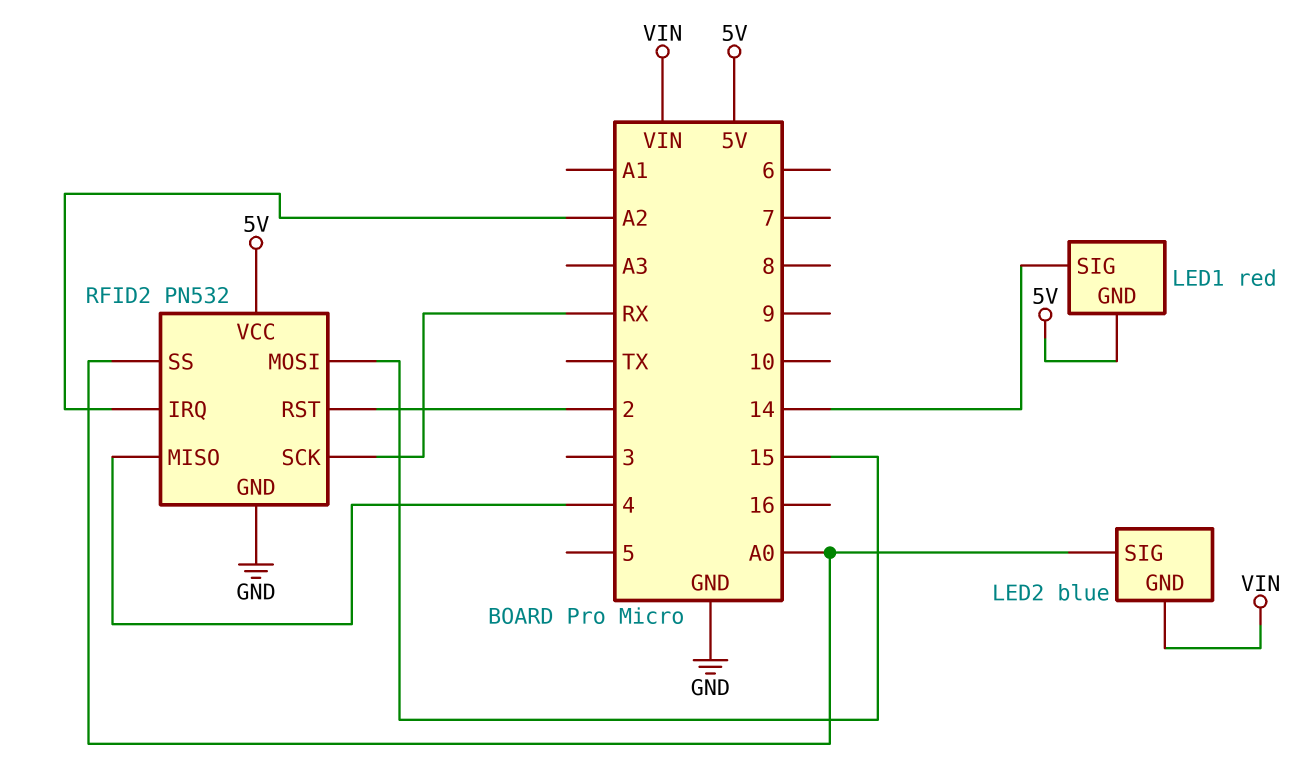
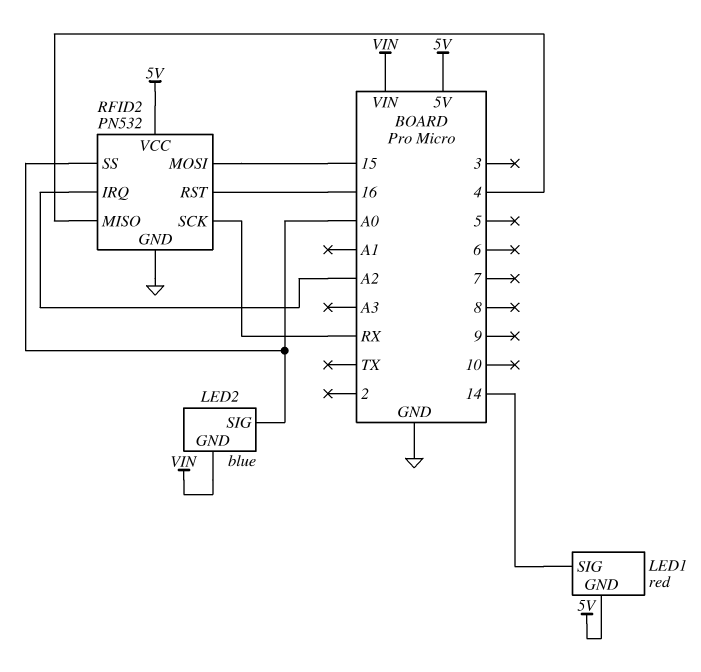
RFID2 pin RST: 2 -> 16

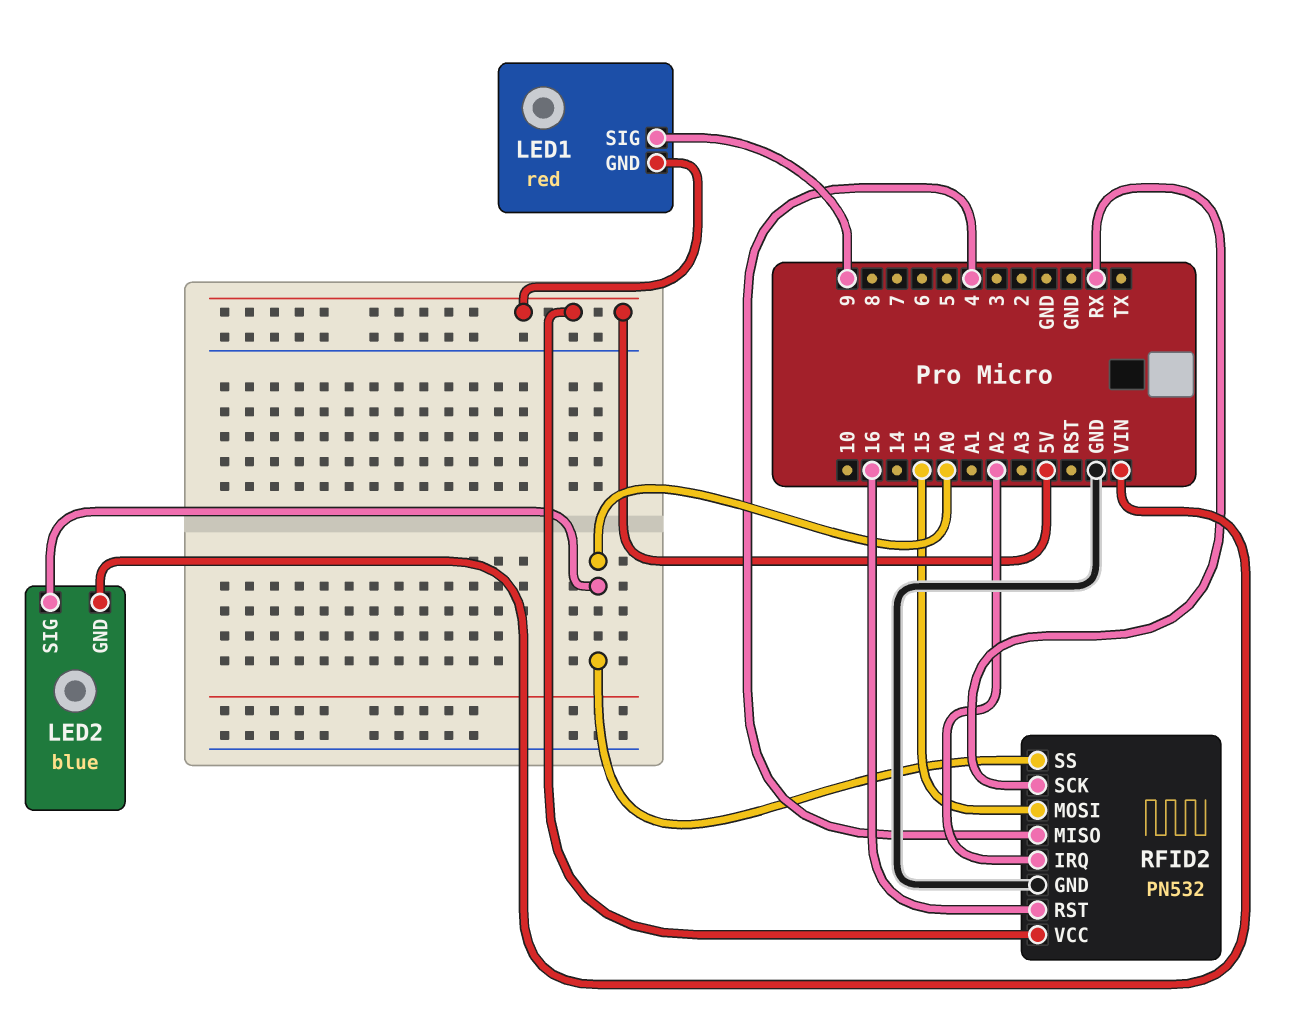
LED1 pin SIG: 14 -> 9

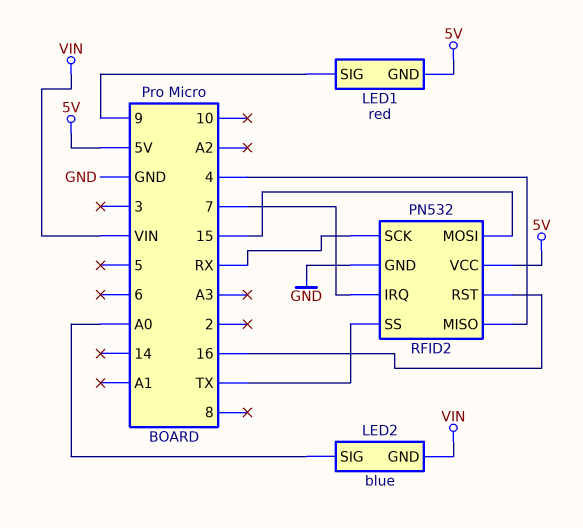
RFID2 pin IRQ: A2 -> 7
RFID2 pin SS: A0 -> TX

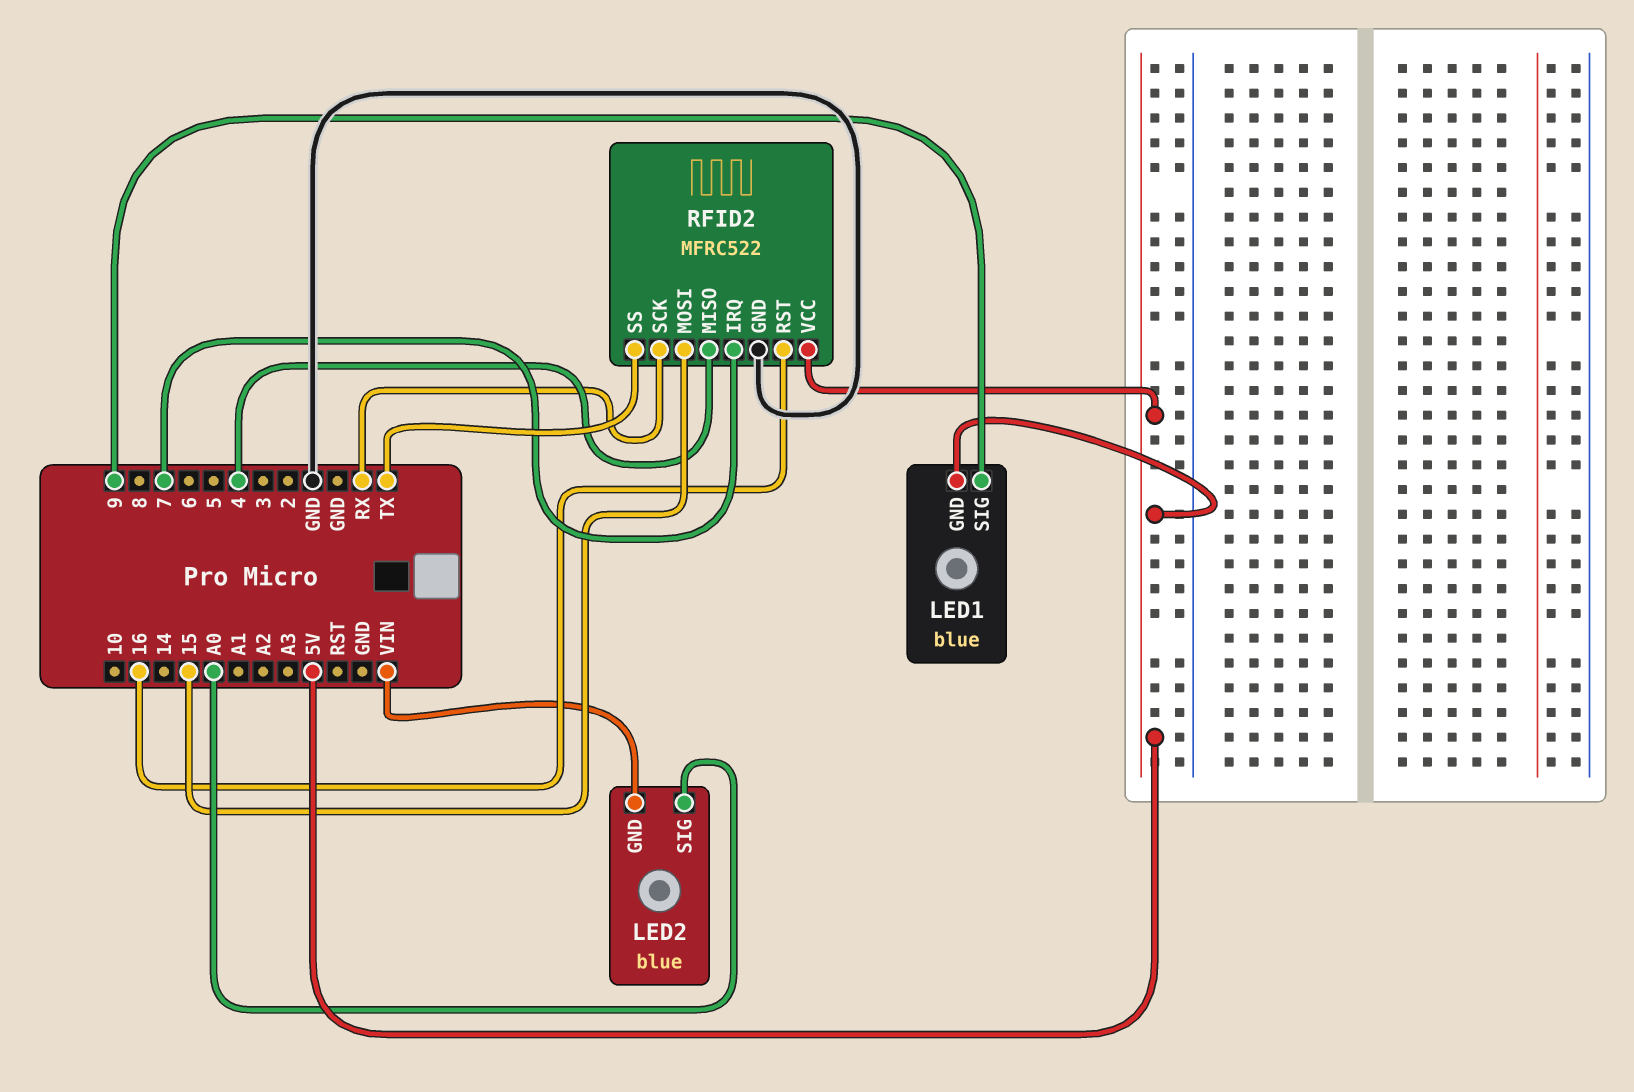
LED1: red -> blue
RFID2: PN532 -> MFRC522

